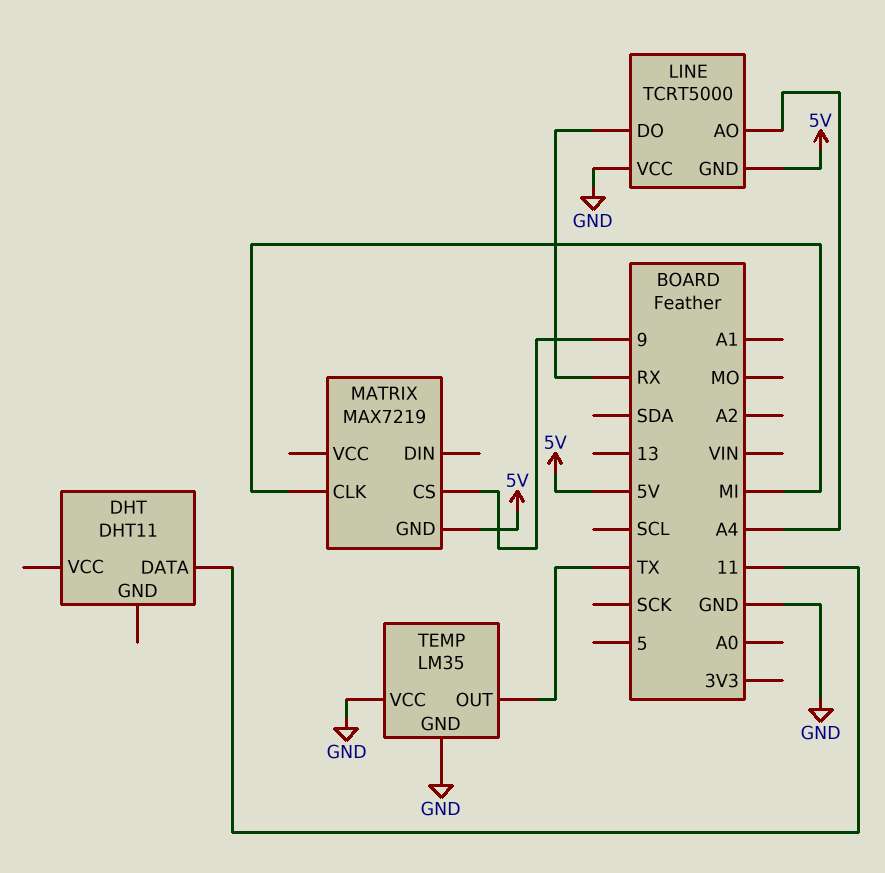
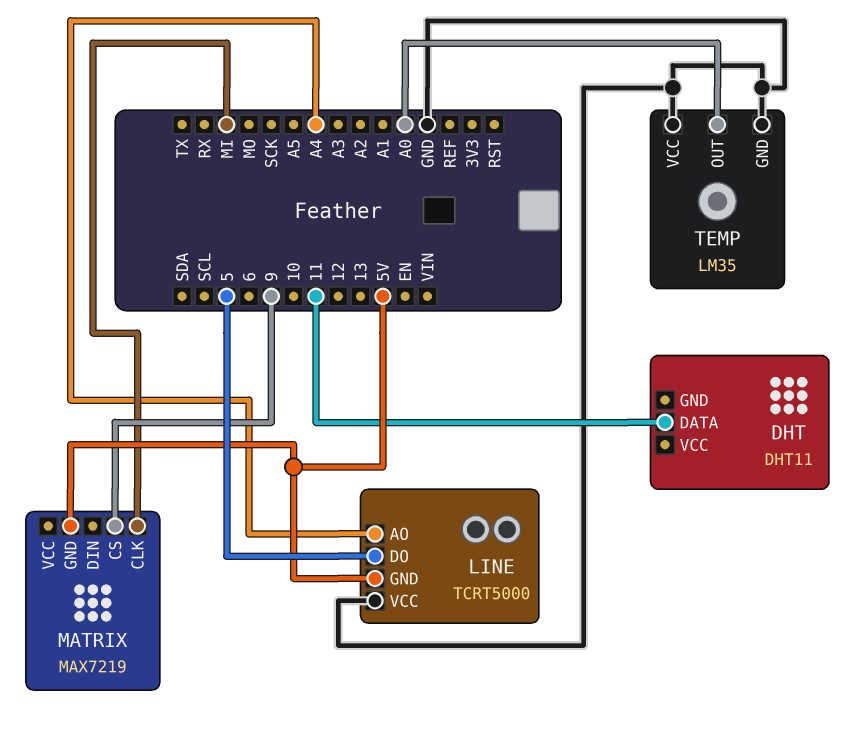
LINE pin DO: RX -> 5
TEMP pin OUT: TX -> A0

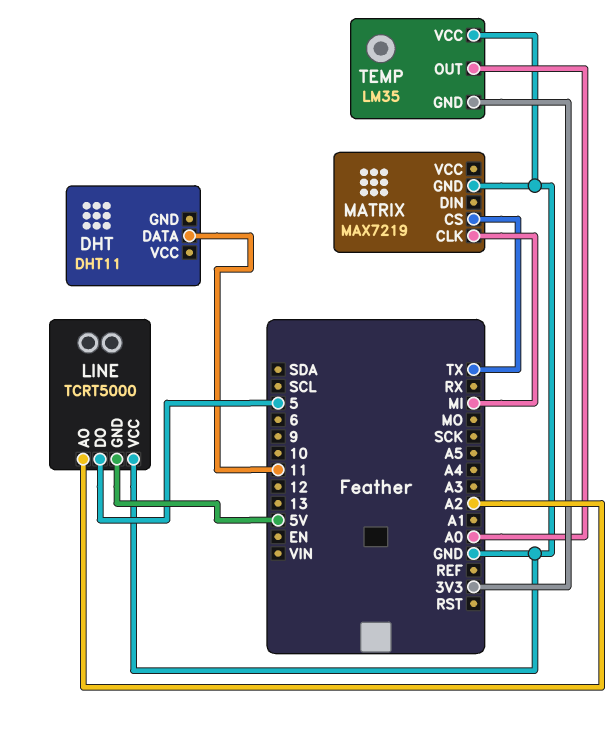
LINE pin AO: A4 -> A2
MATRIX pin CS: 9 -> TX
MATRIX pin GND: 5V -> GND
TEMP pin GND: GND -> 3V3

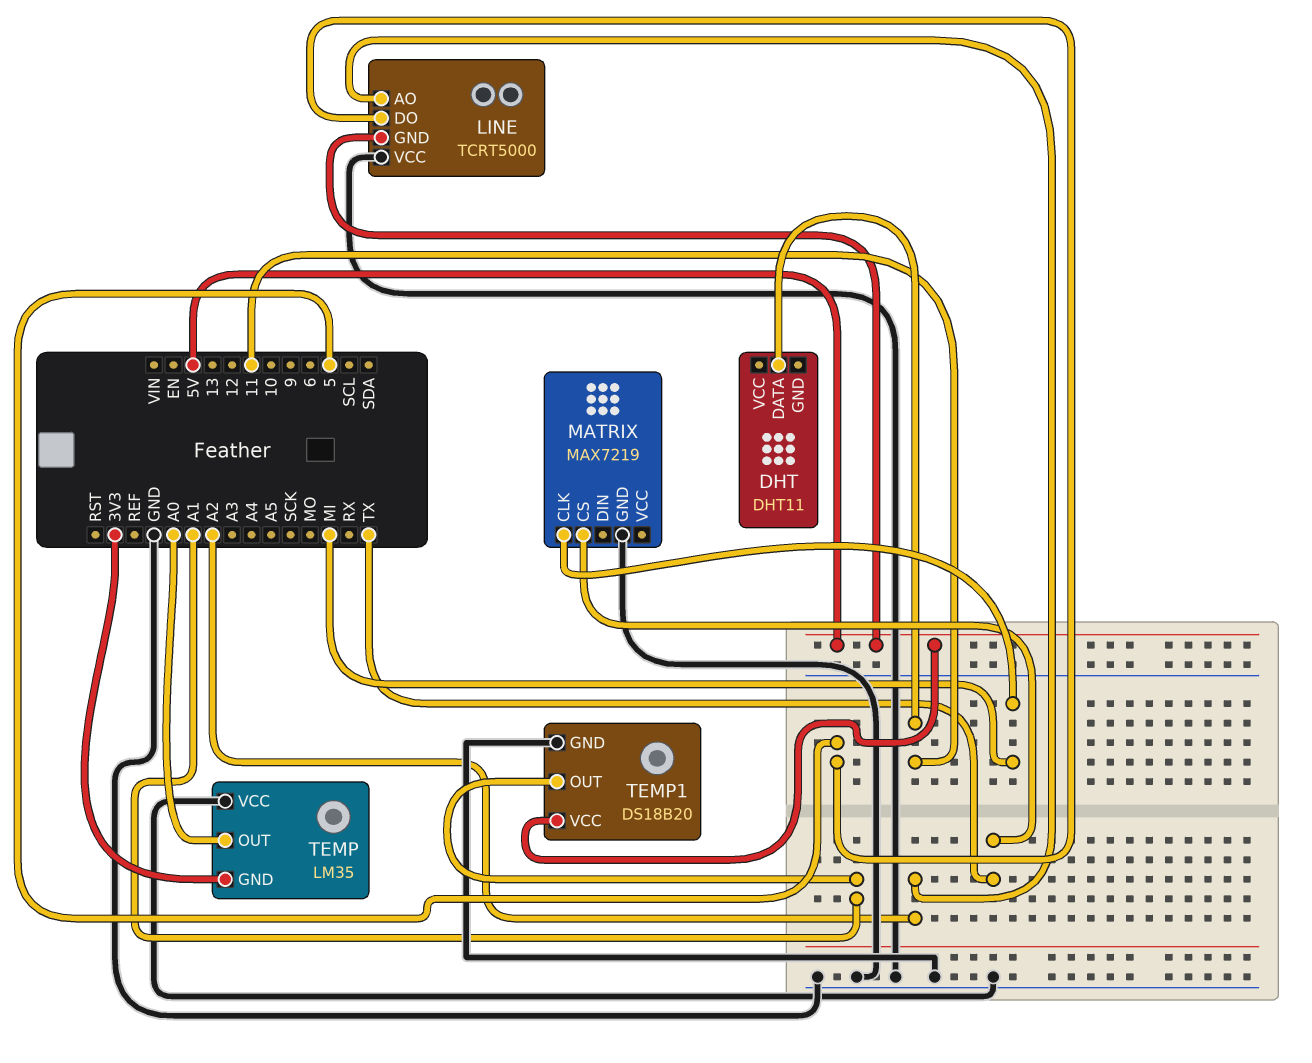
TEMP1: none -> DS18B20
TEMP1 pin GND: none -> GND
TEMP1 pin OUT: none -> A1
TEMP1 pin VCC: none -> 5V

